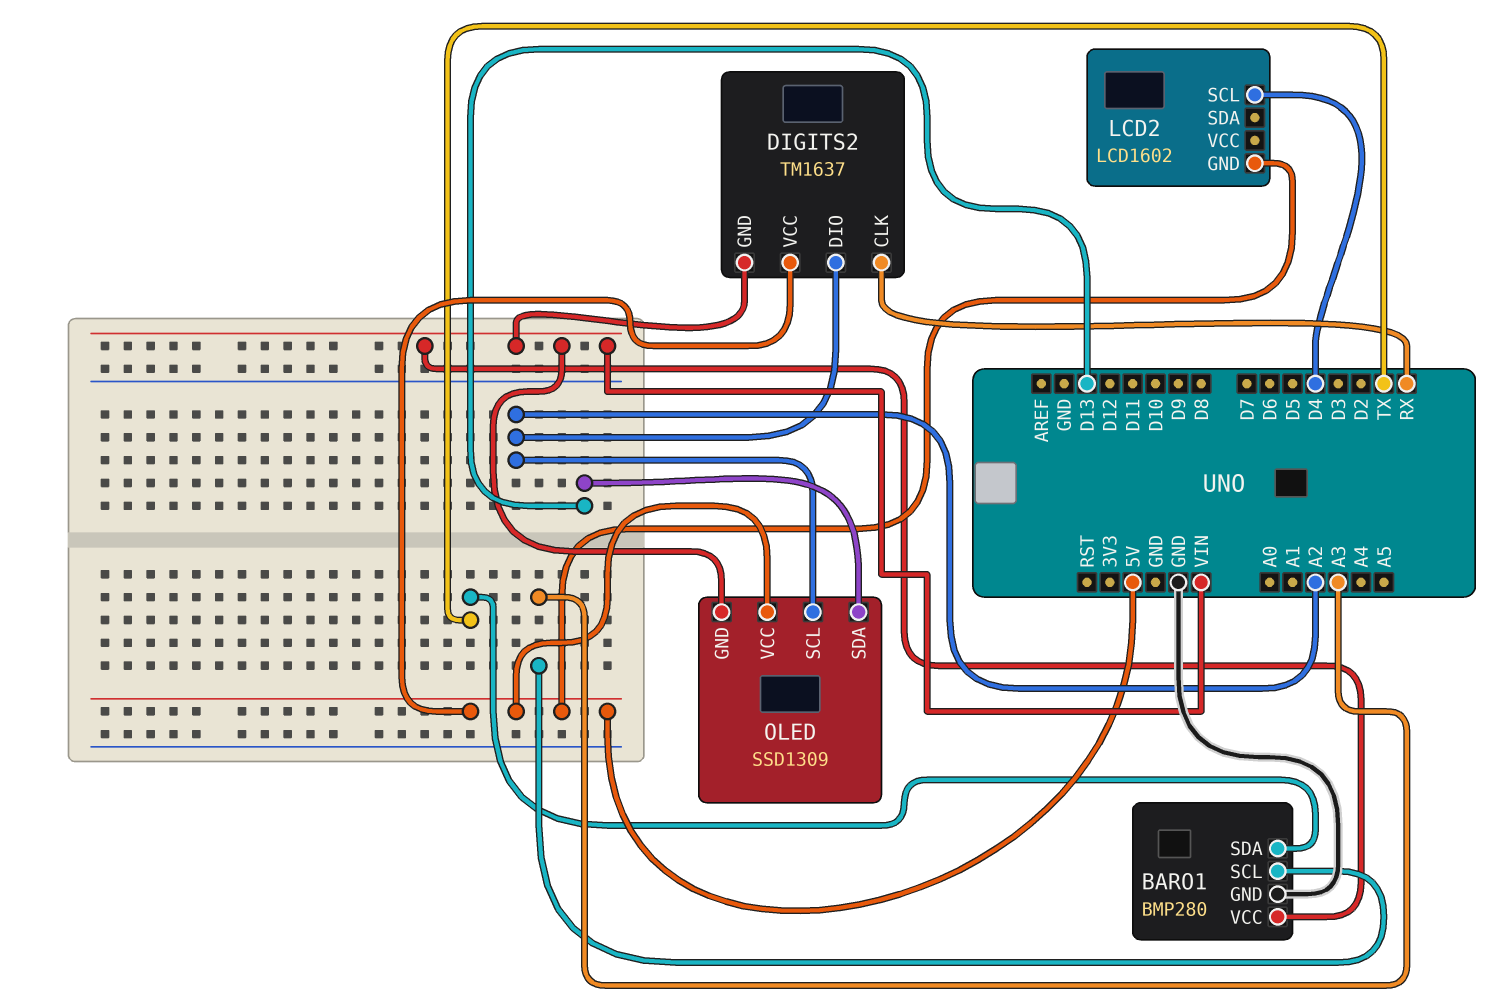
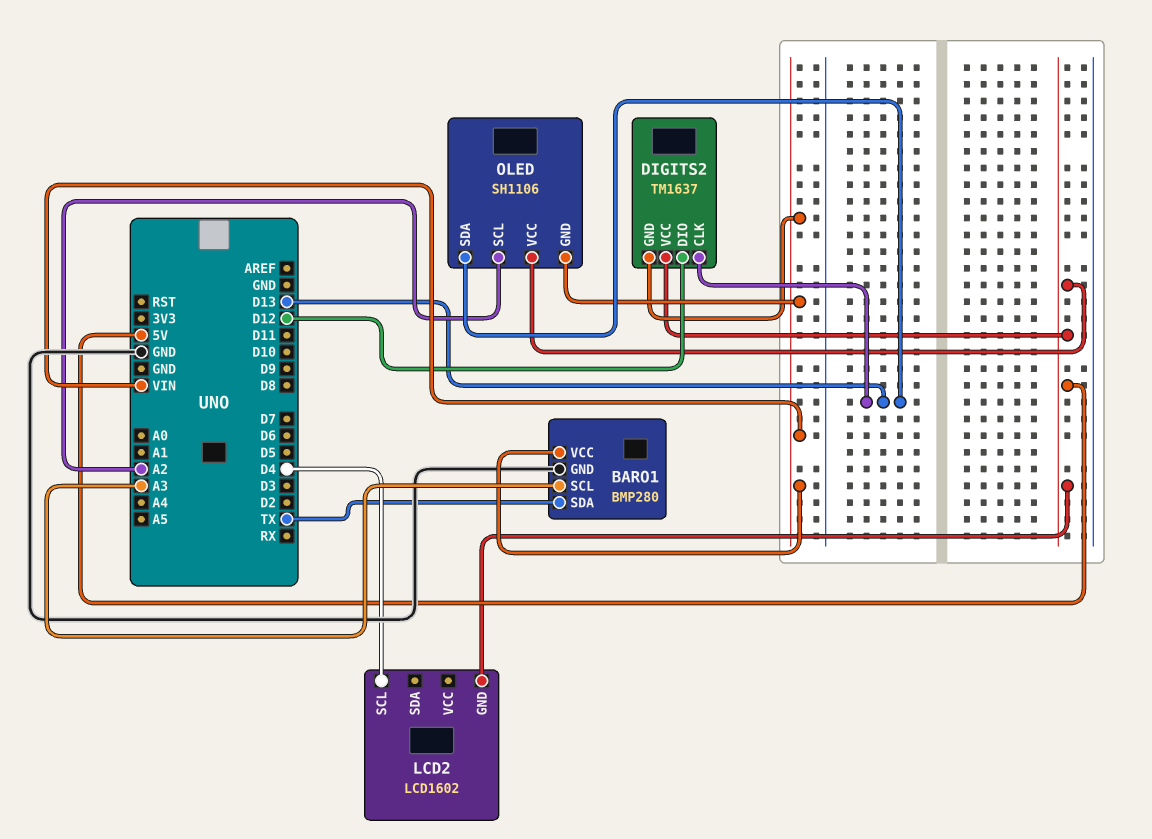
DIGITS2 pin CLK: RX -> D13
DIGITS2 pin DIO: A2 -> D12
OLED: SSD1309 -> SH1106

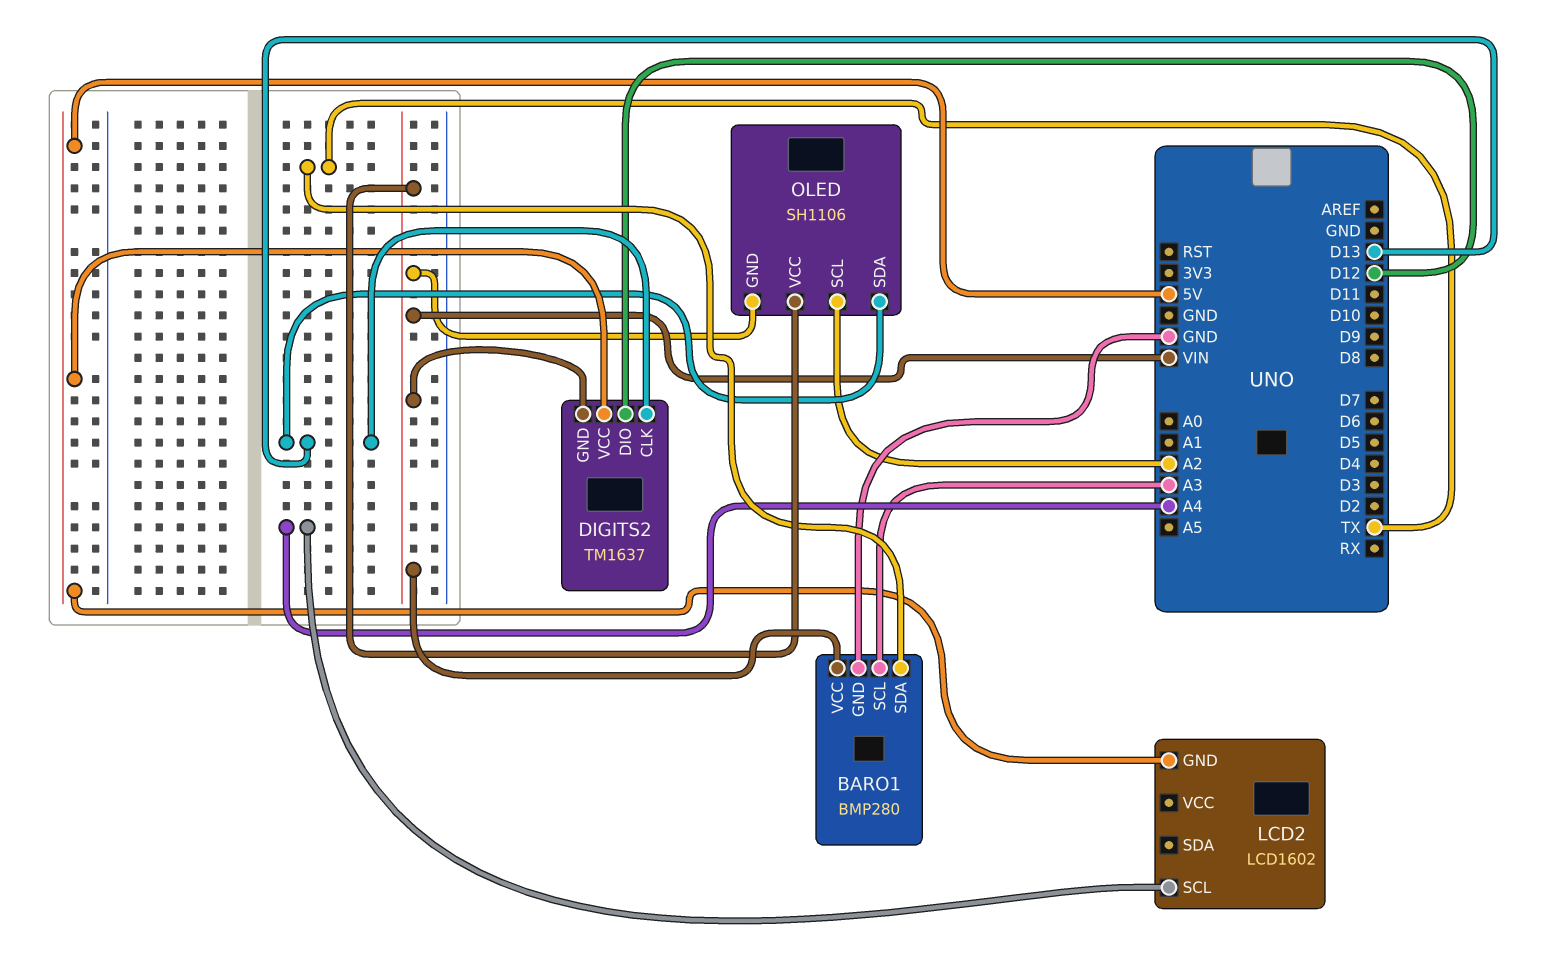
LCD2 pin SCL: D4 -> A4
OLED pin VCC: 5V -> VIN

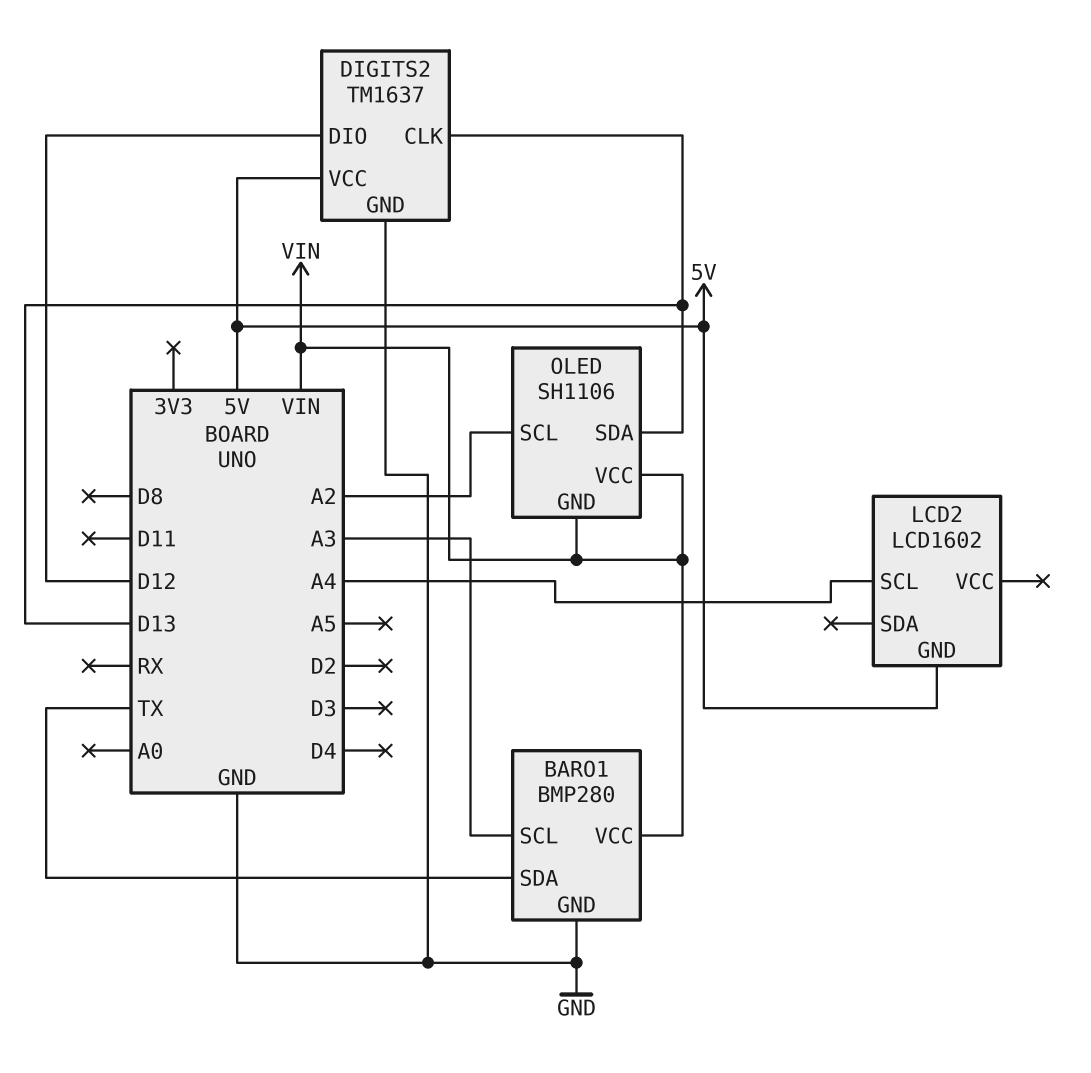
DIGITS2 pin GND: VIN -> GND

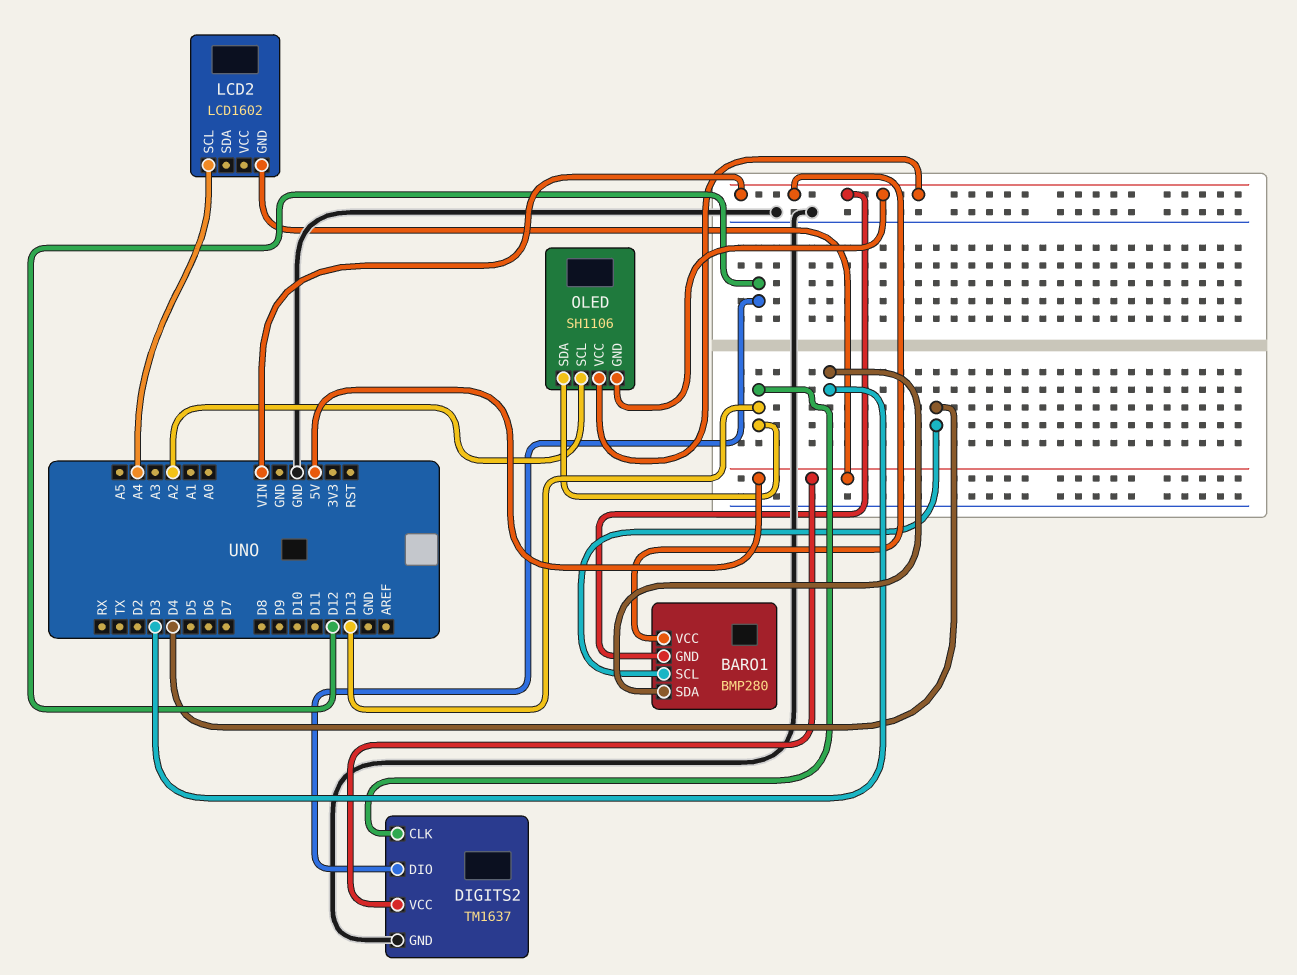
BARO1 pin GND: GND -> VIN
BARO1 pin SCL: A3 -> D4
BARO1 pin SDA: TX -> D3

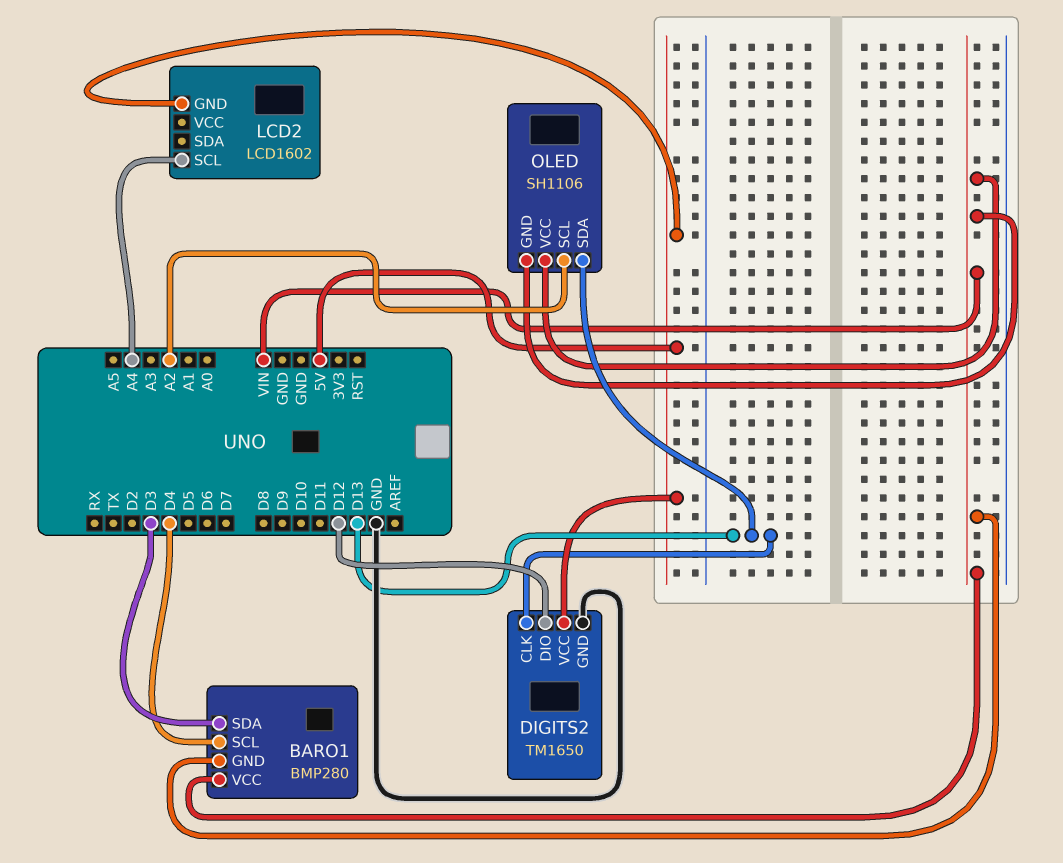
DIGITS2: TM1637 -> TM1650

